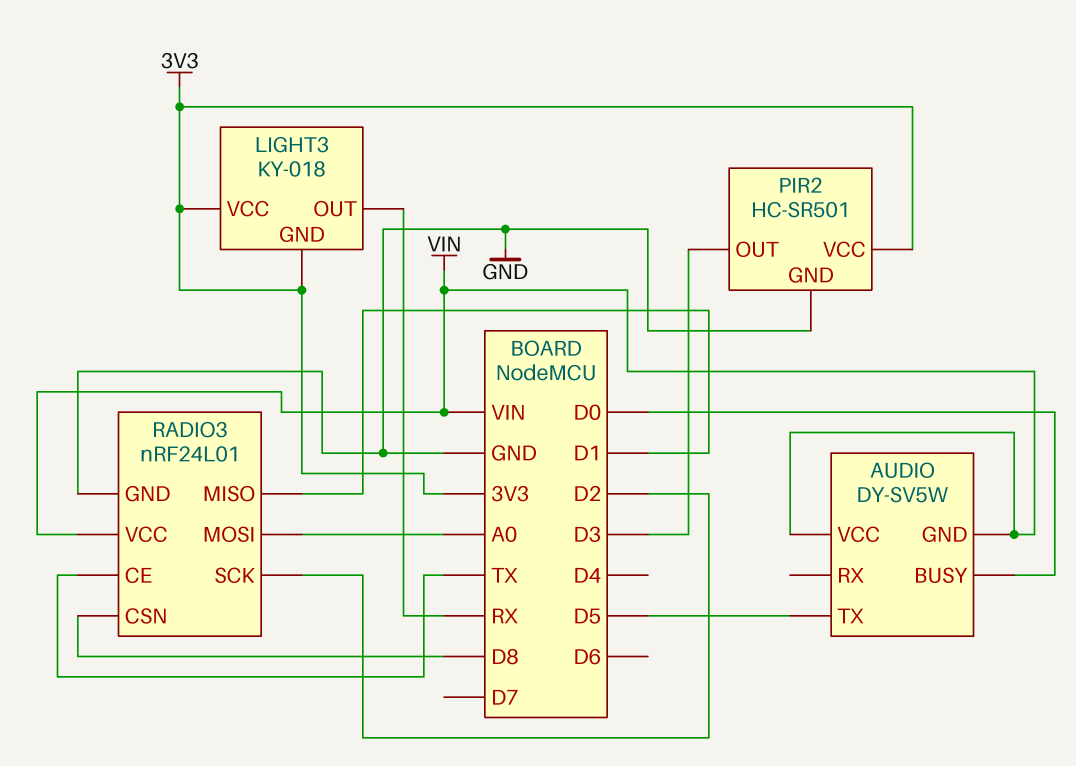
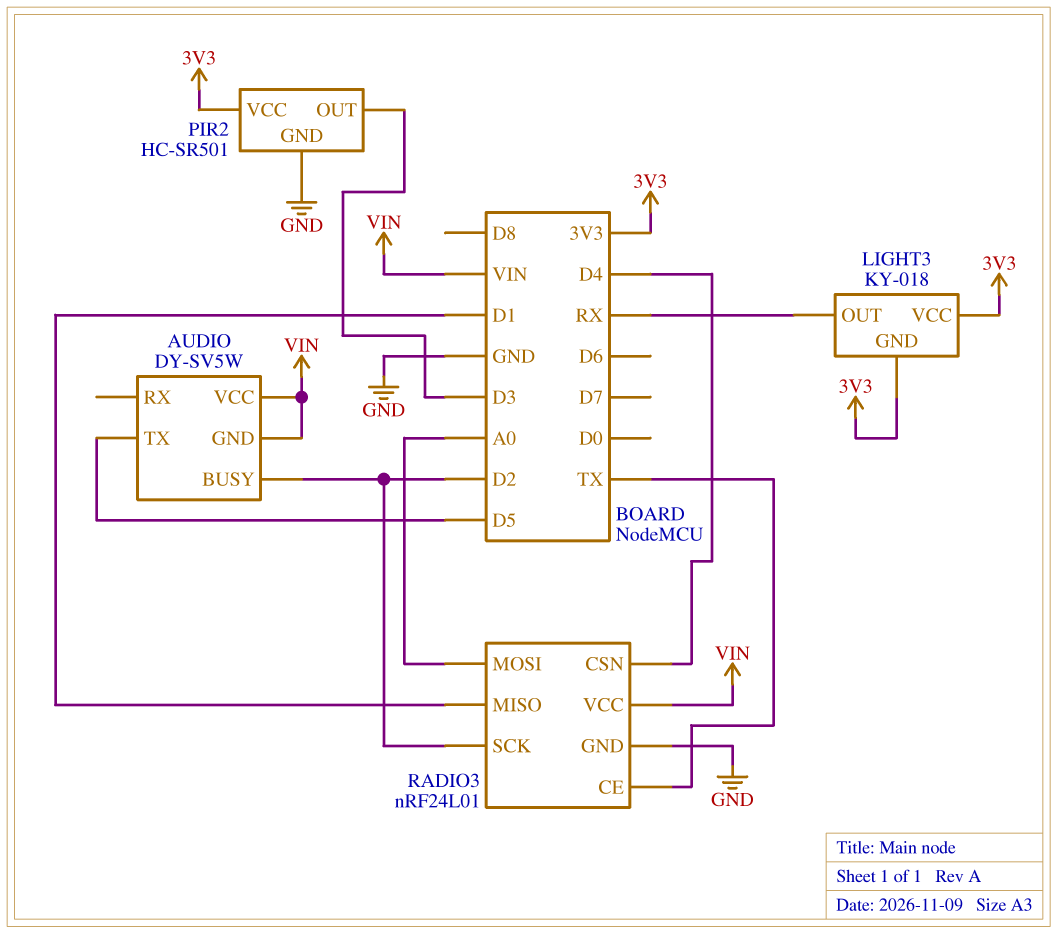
AUDIO pin BUSY: D0 -> D2
RADIO3 pin CSN: D8 -> D4

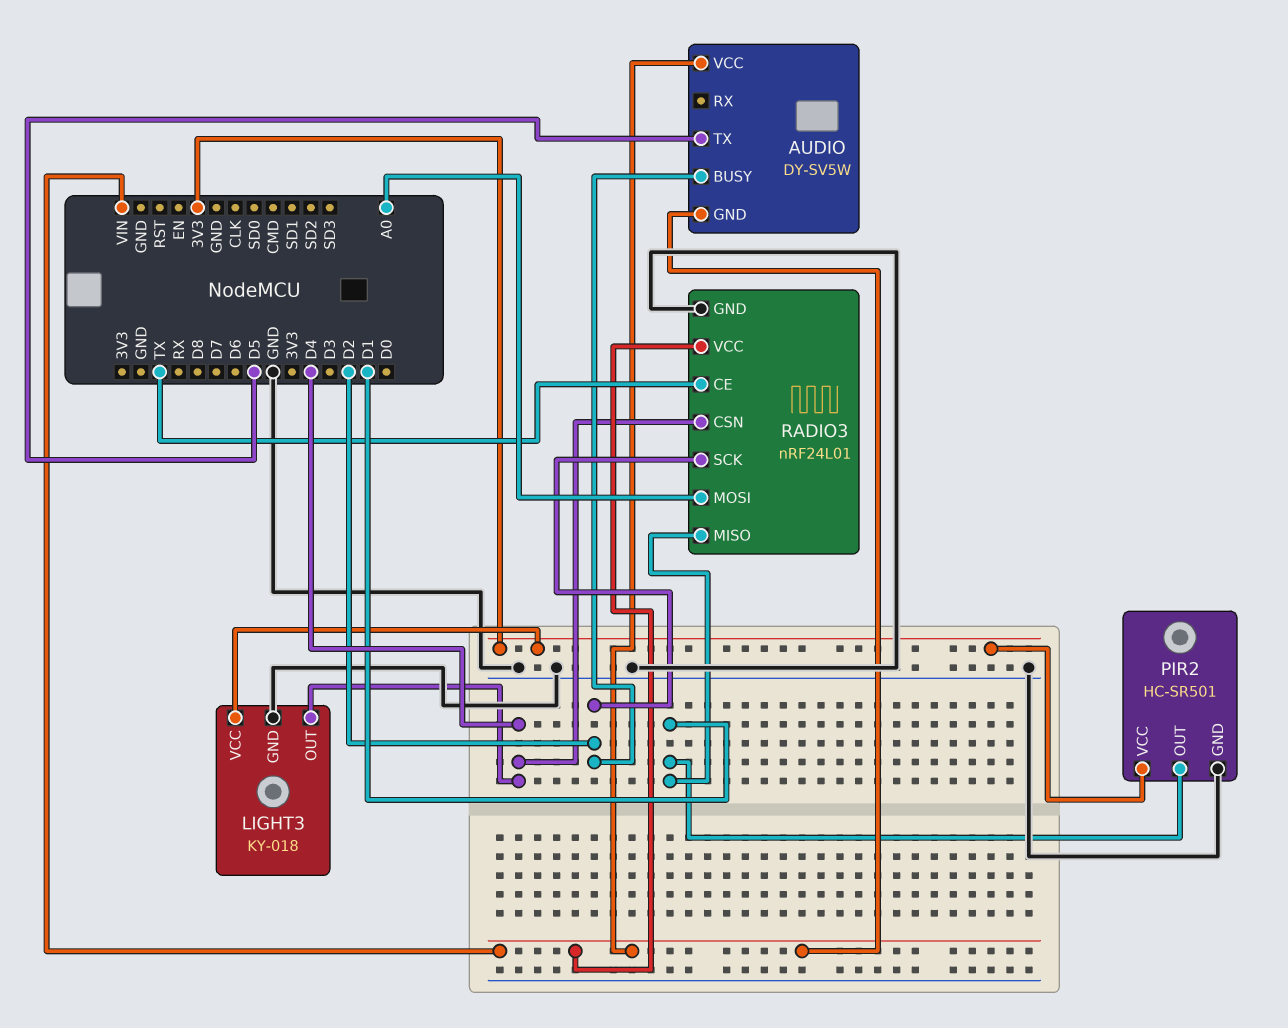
LIGHT3 pin GND: 3V3 -> GND
LIGHT3 pin OUT: RX -> D4
PIR2 pin OUT: D3 -> D1

